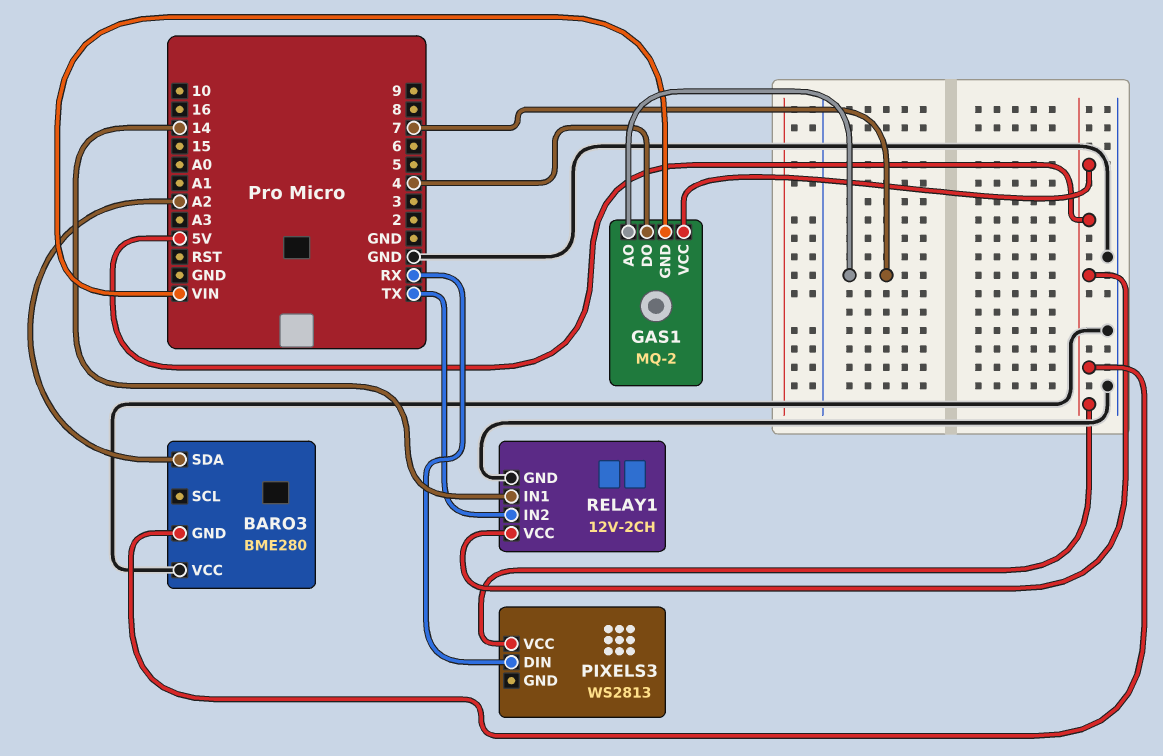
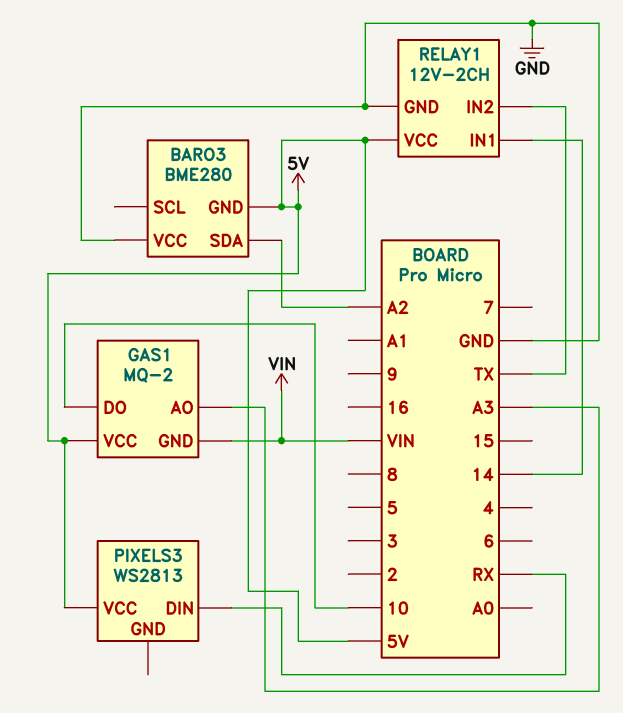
GAS1 pin AO: 7 -> A3
GAS1 pin DO: 4 -> 10

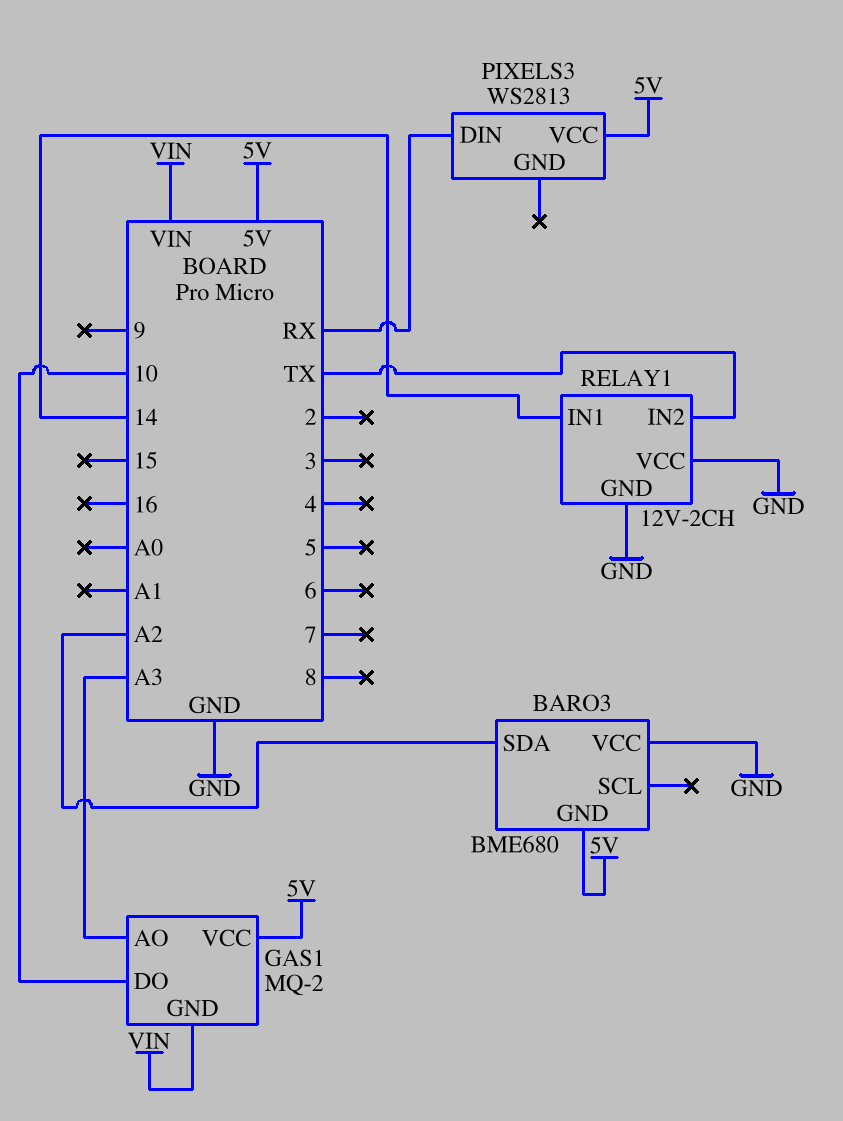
BARO3: BME280 -> BME680
RELAY1 pin VCC: 5V -> GND

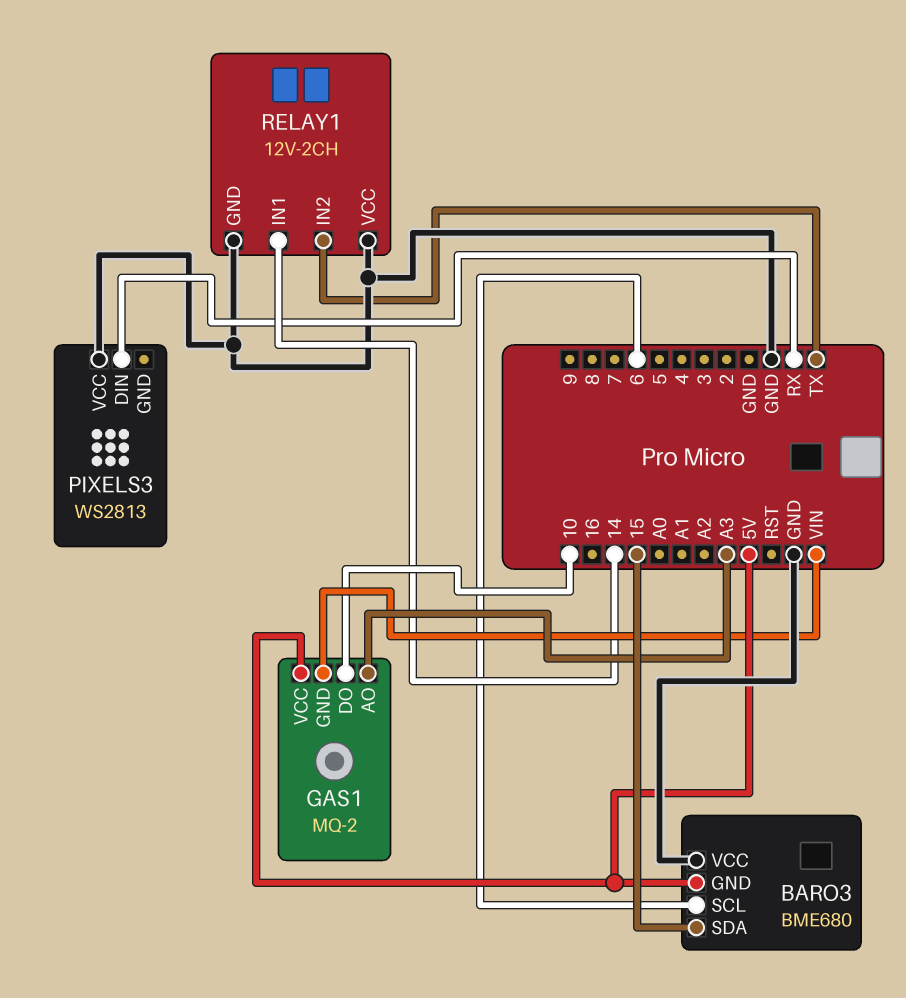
BARO3 pin SCL: none -> 6
BARO3 pin SDA: A2 -> 15
PIXELS3 pin VCC: 5V -> GND

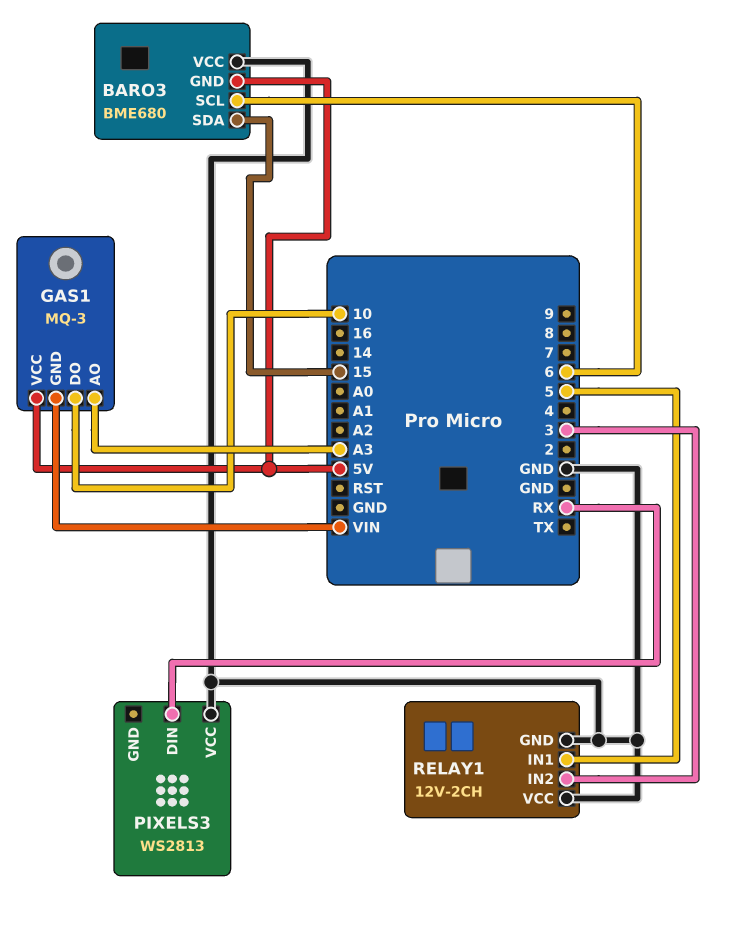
GAS1: MQ-2 -> MQ-3
RELAY1 pin IN1: 14 -> 5
RELAY1 pin IN2: TX -> 3

